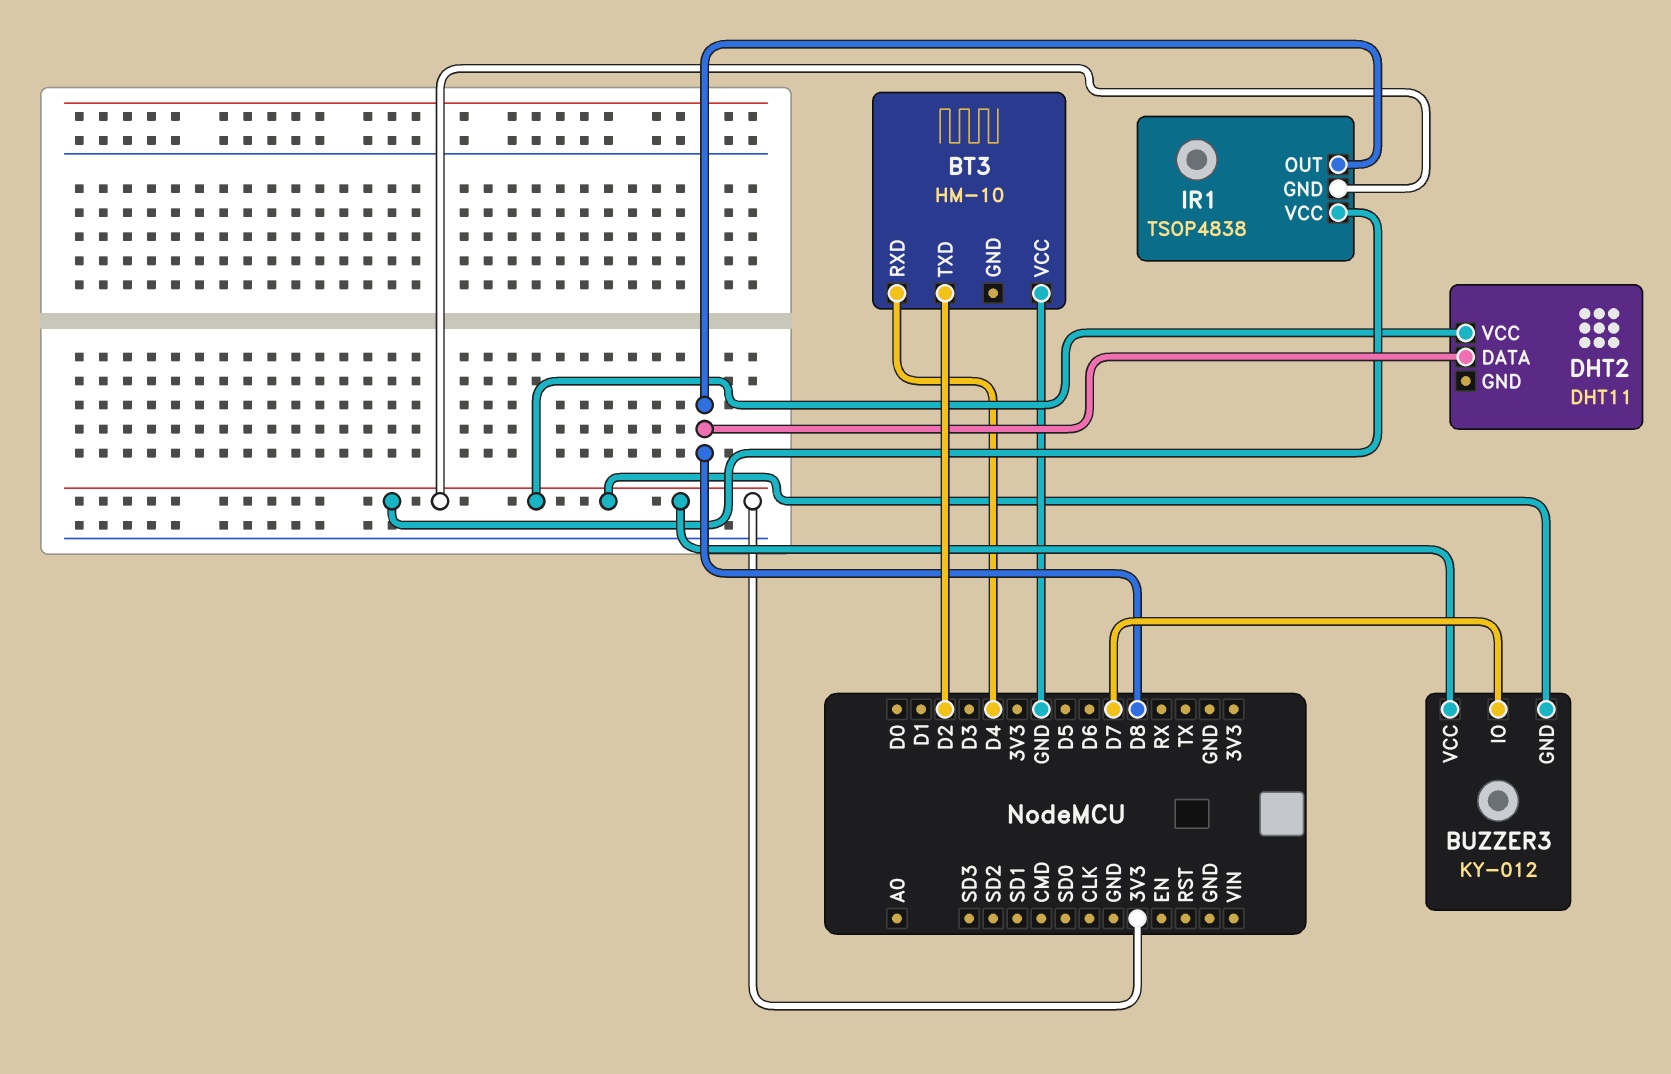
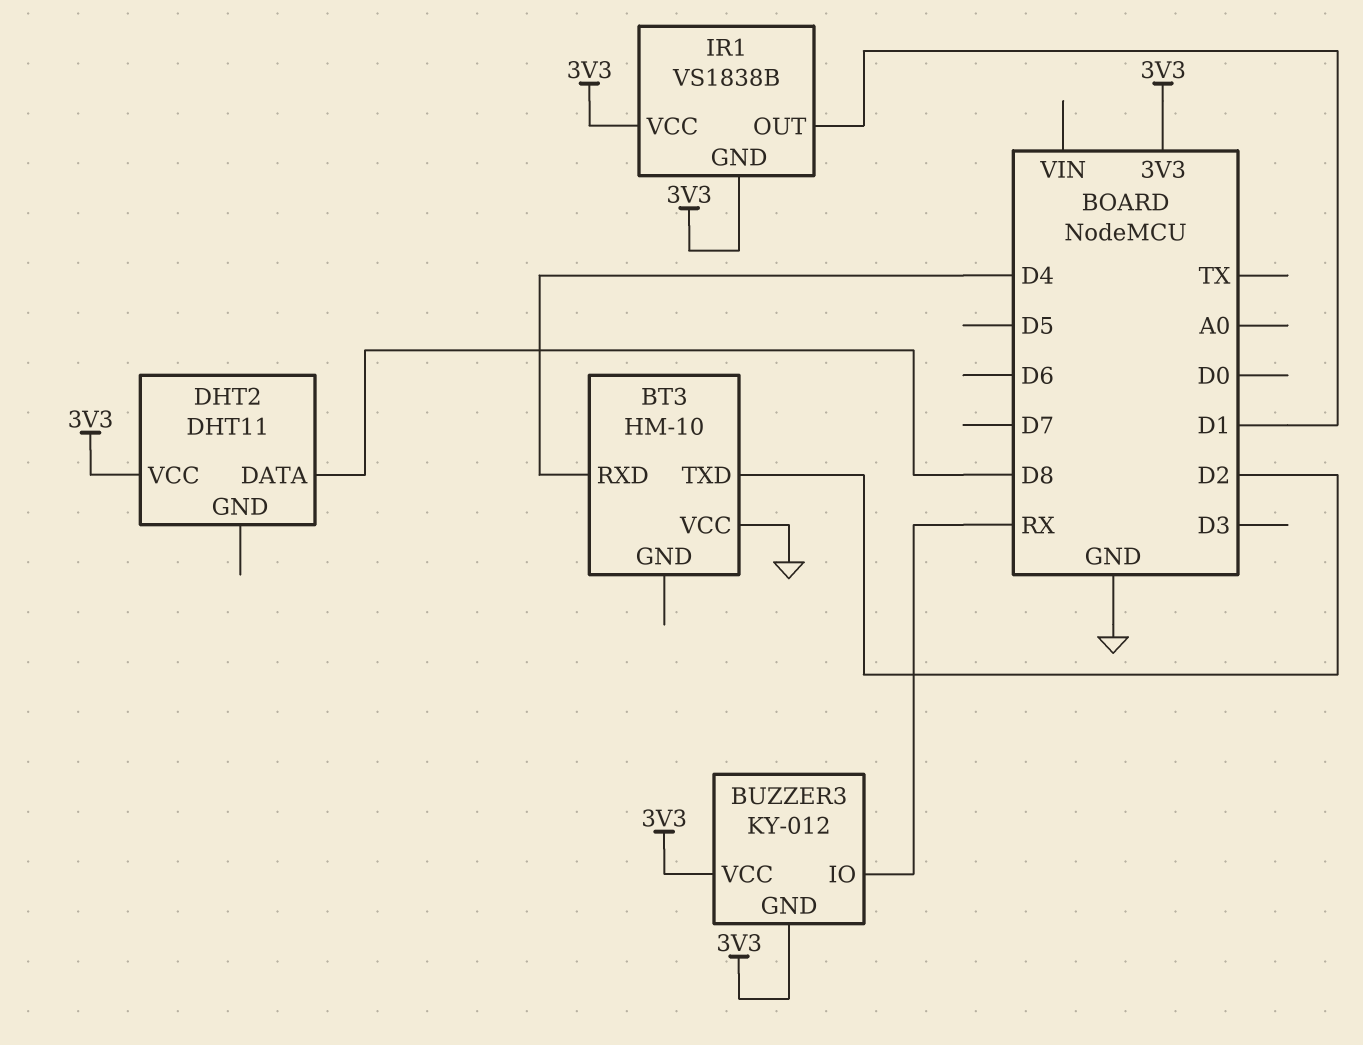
BUZZER3 pin IO: D7 -> RX
IR1: TSOP4838 -> VS1838B
IR1 pin OUT: D8 -> D1

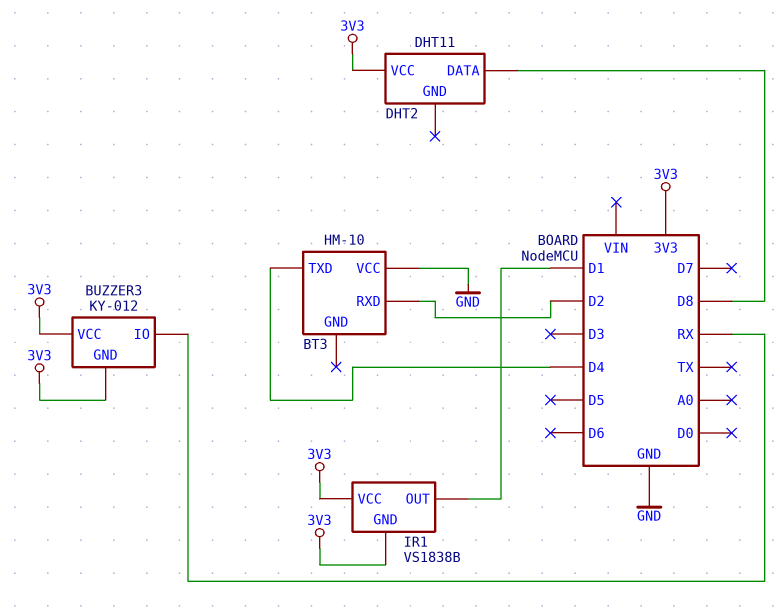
BT3 pin RXD: D4 -> D2
BT3 pin TXD: D2 -> D4

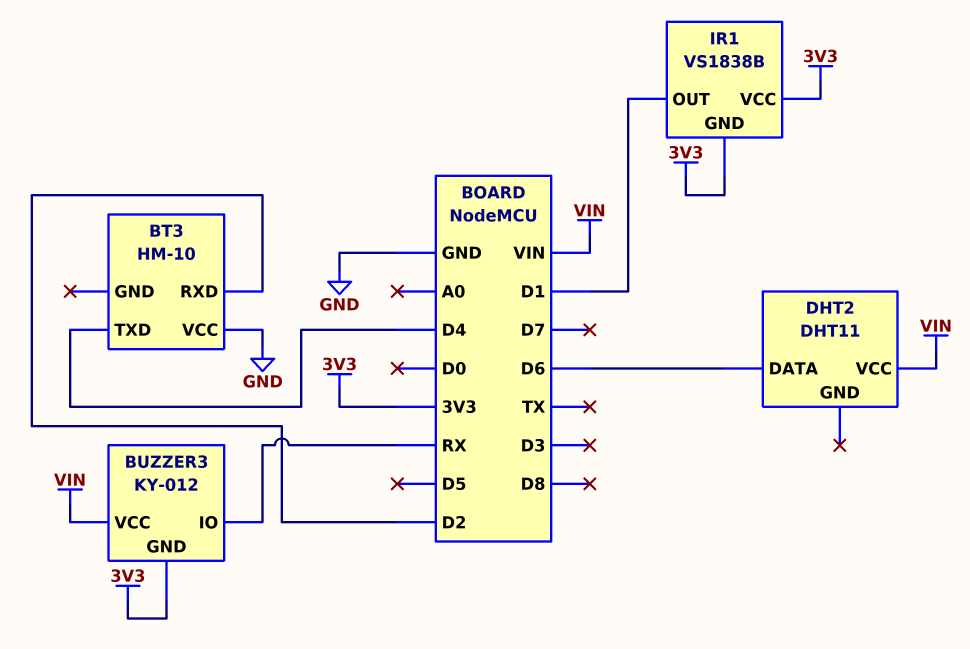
BUZZER3 pin VCC: 3V3 -> VIN
DHT2 pin DATA: D8 -> D6
DHT2 pin VCC: 3V3 -> VIN

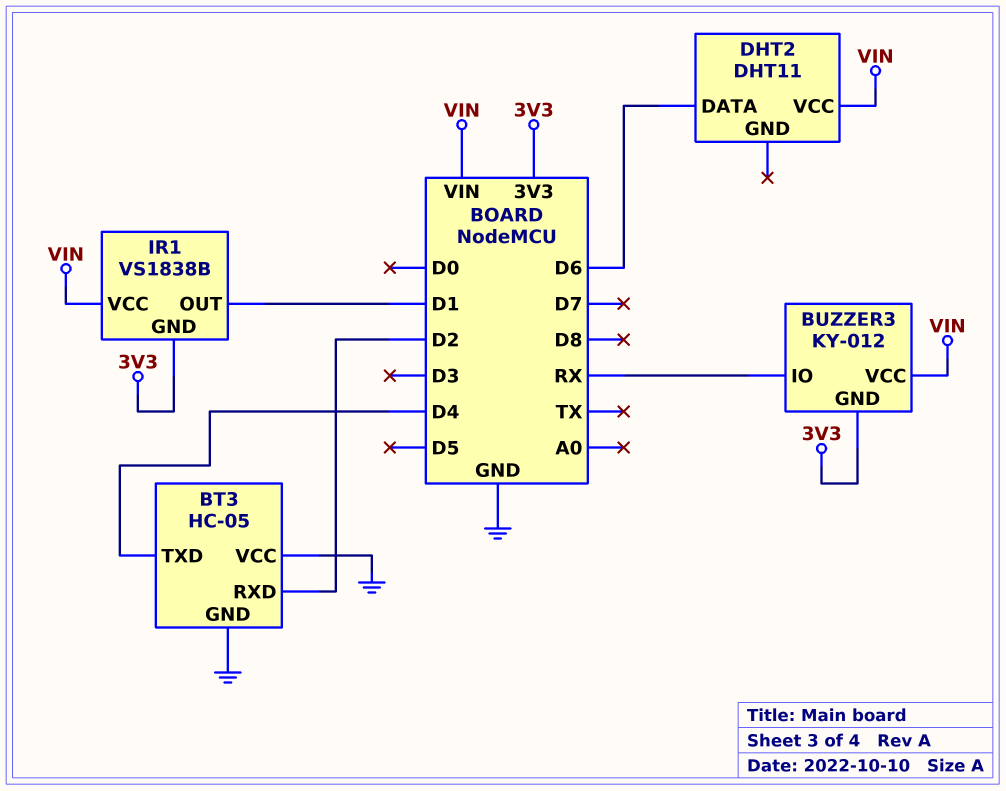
BT3: HM-10 -> HC-05
BT3 pin GND: none -> GND
IR1 pin VCC: 3V3 -> VIN

